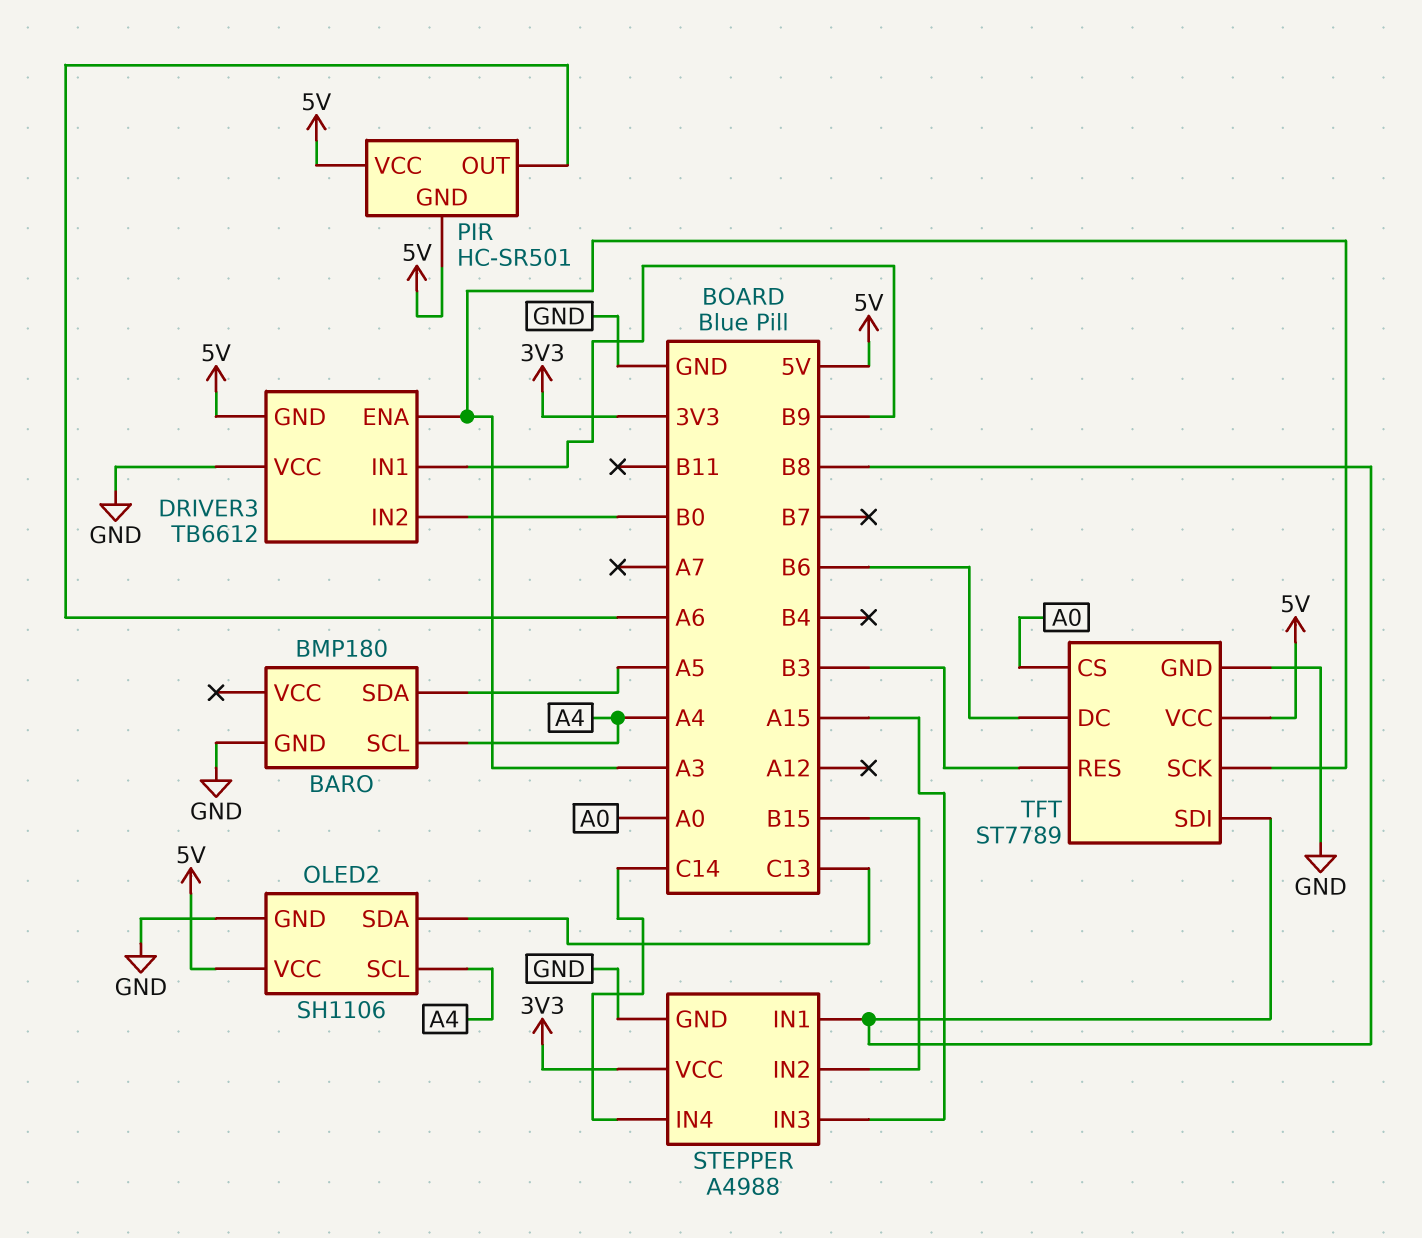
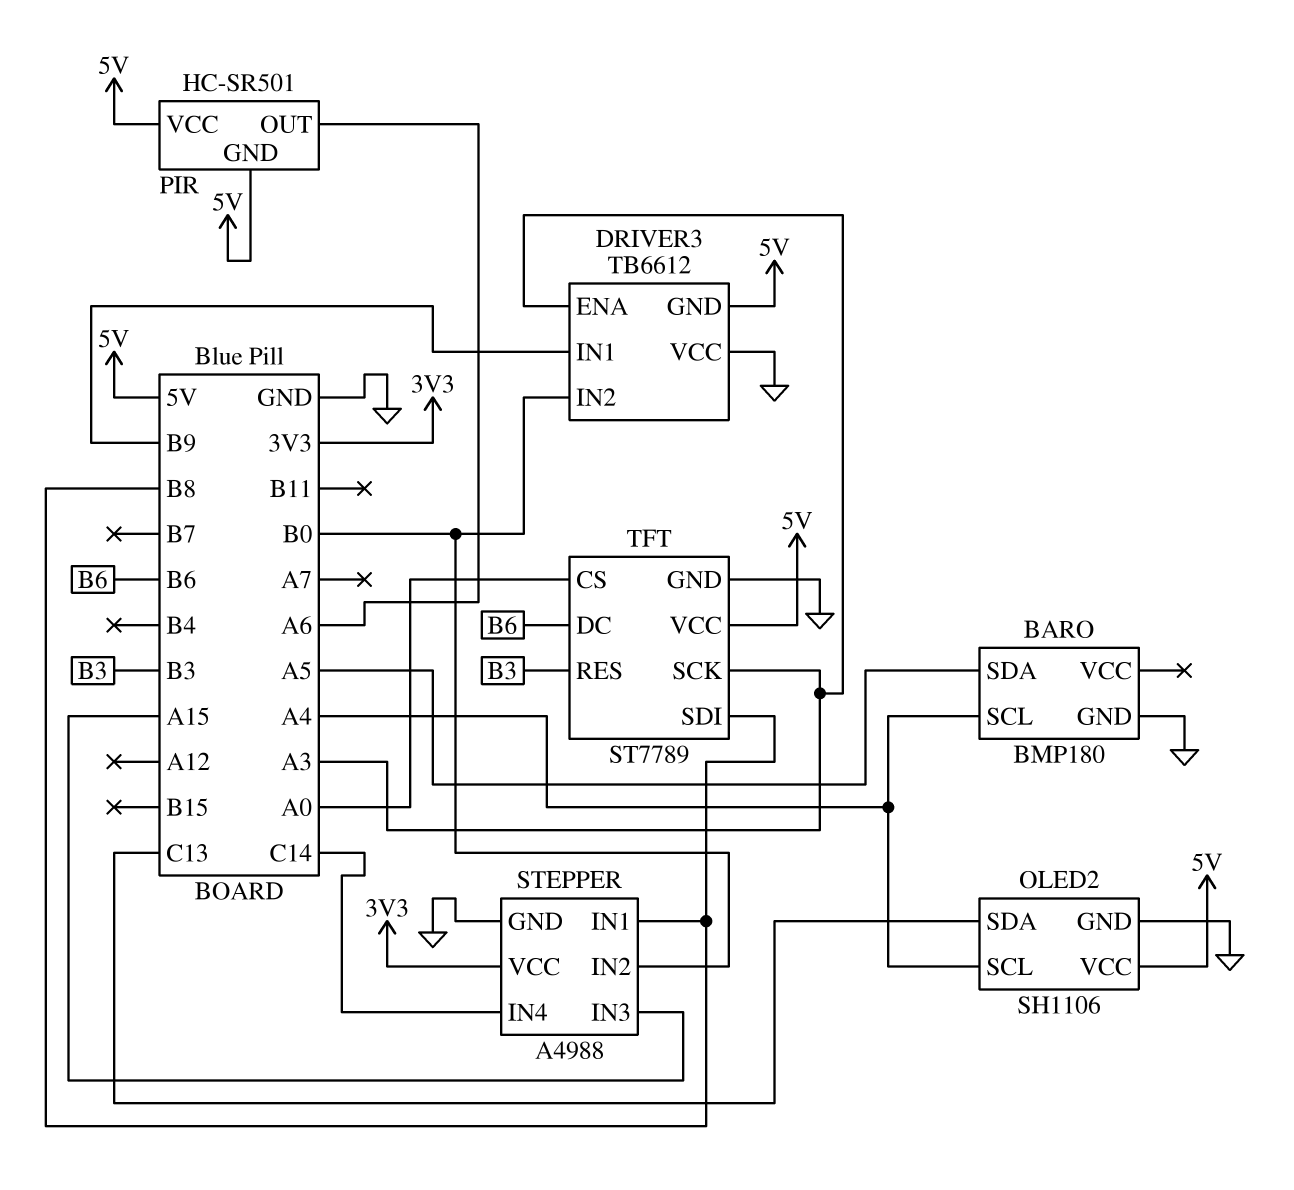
STEPPER pin IN2: B15 -> B0

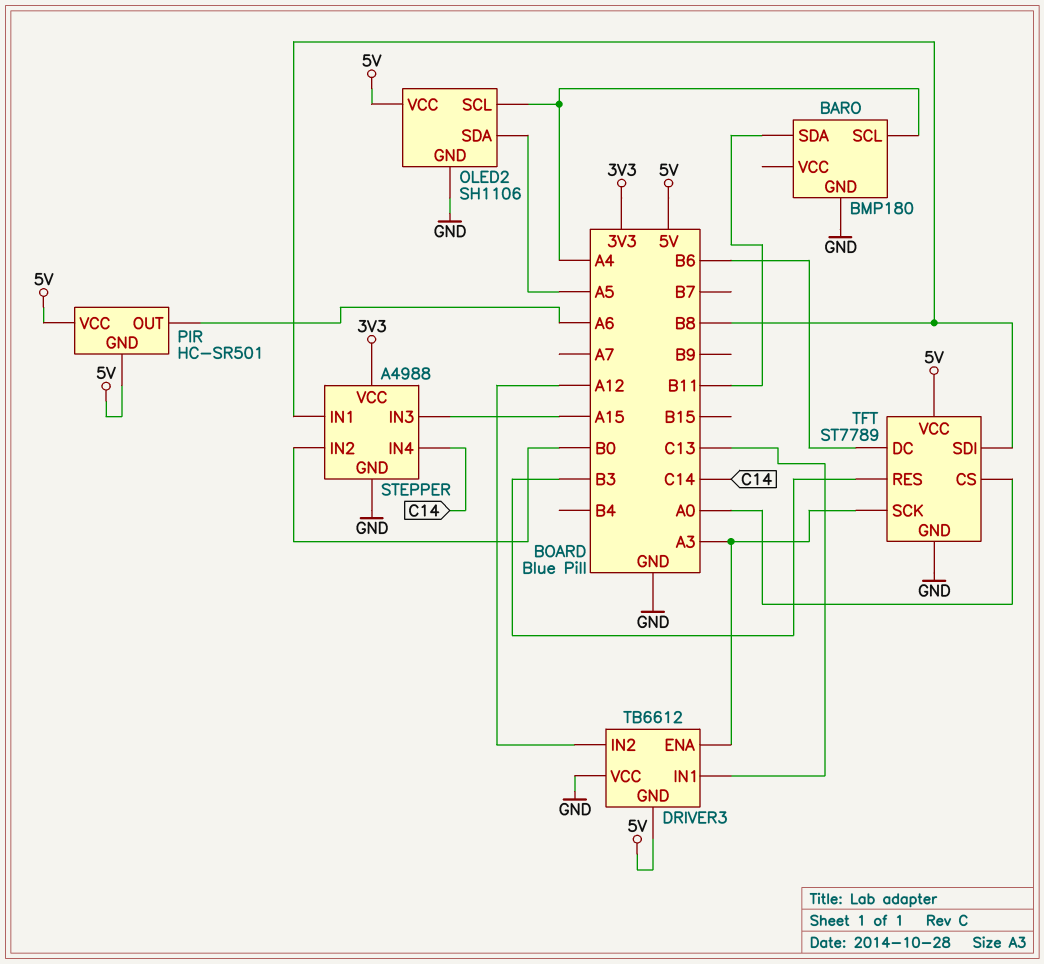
BARO pin SDA: A5 -> B11
DRIVER3 pin IN1: B9 -> C13
DRIVER3 pin IN2: B0 -> A12
OLED2 pin SDA: C13 -> A5

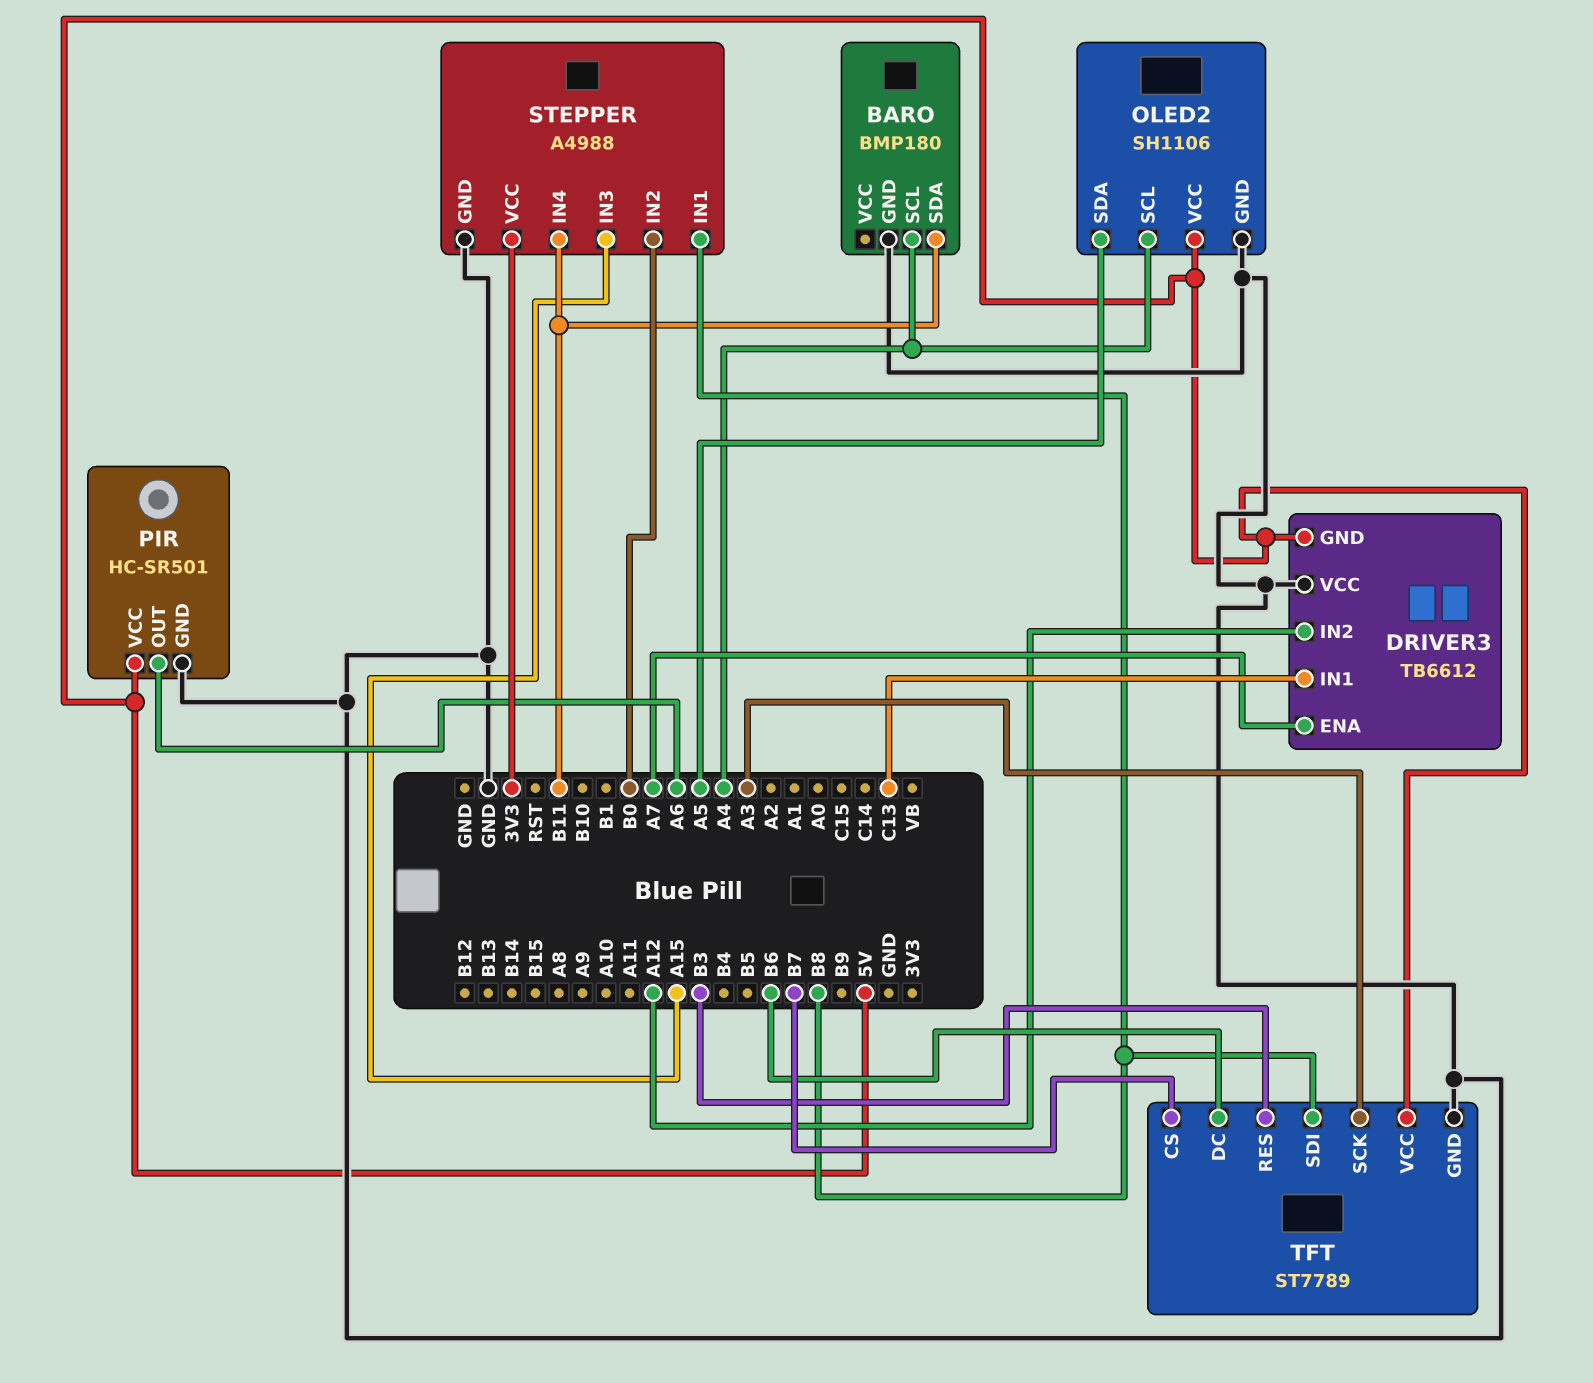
DRIVER3 pin ENA: A3 -> A7
PIR pin GND: 5V -> GND
STEPPER pin IN4: C14 -> B11
TFT pin CS: A0 -> B7

